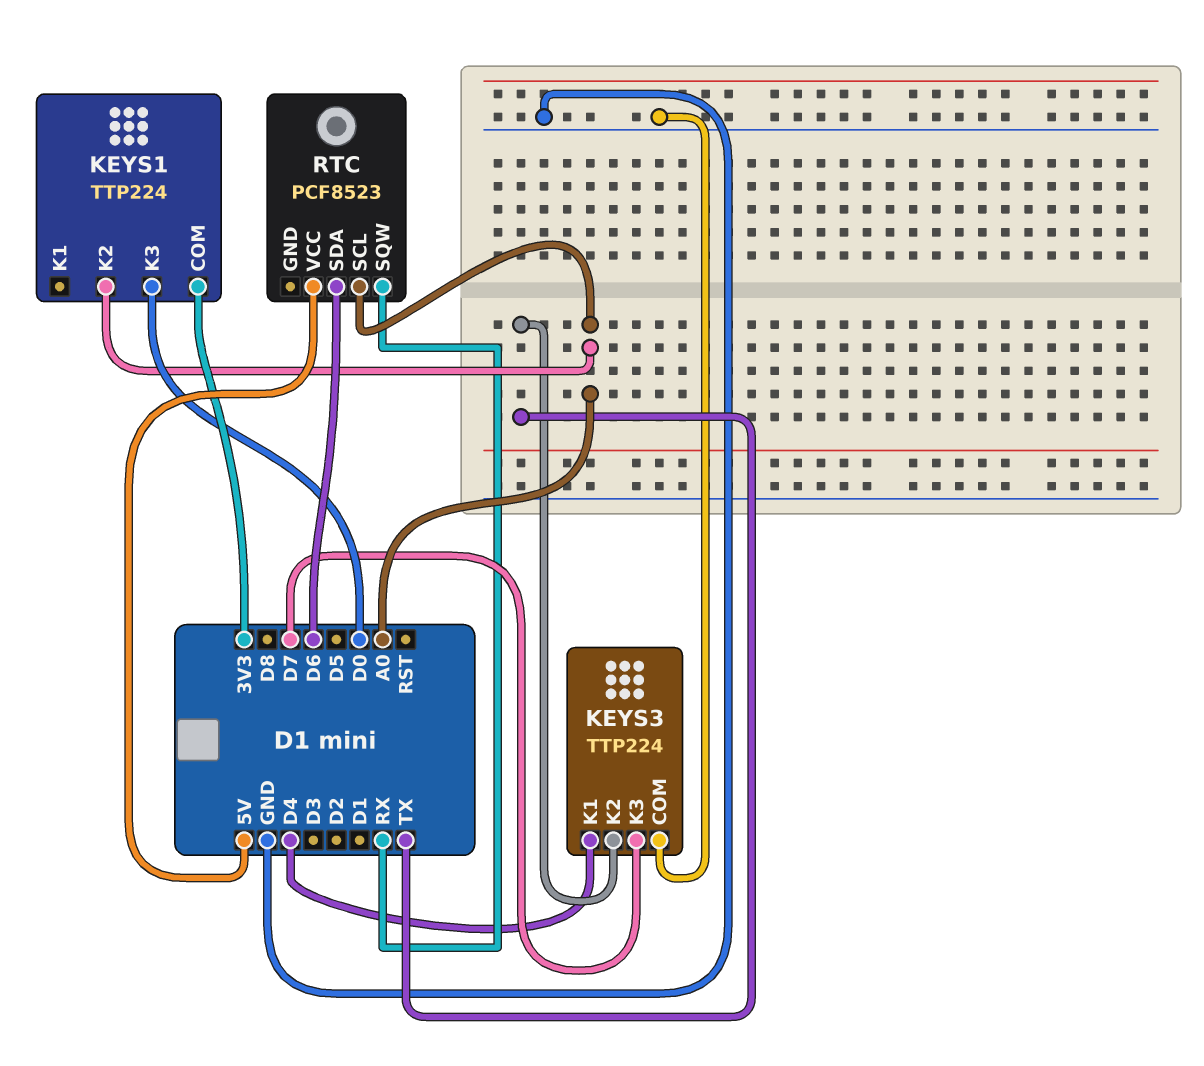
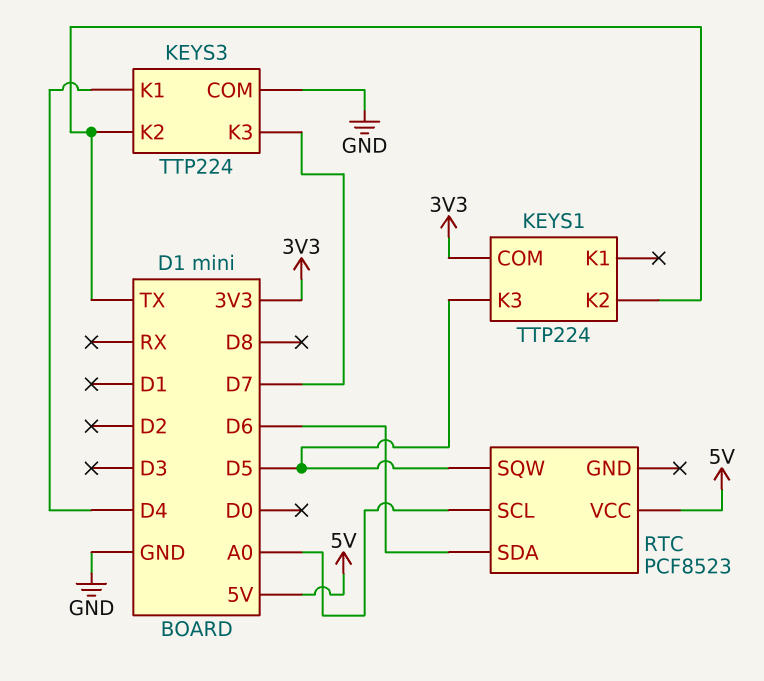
KEYS1 pin K2: A0 -> TX
KEYS1 pin K3: D0 -> D5
RTC pin SQW: RX -> D5

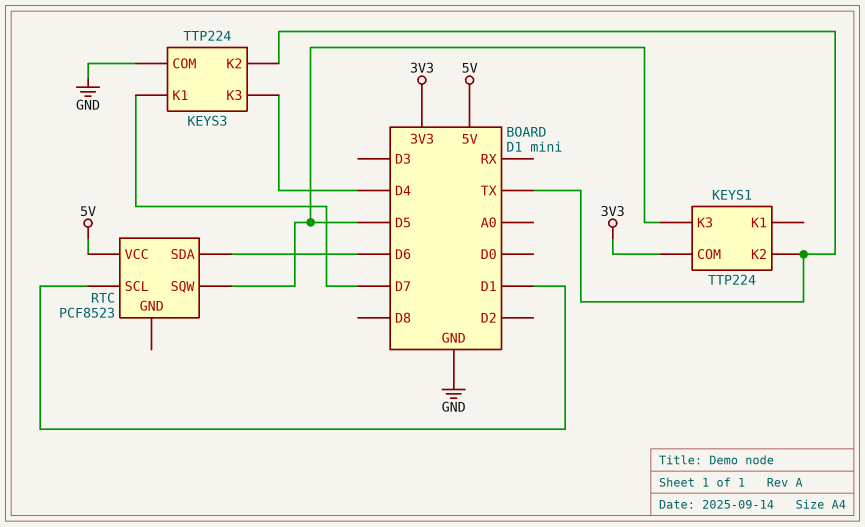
KEYS3 pin K1: D4 -> D7
KEYS3 pin K3: D7 -> D4
RTC pin SCL: A0 -> D1

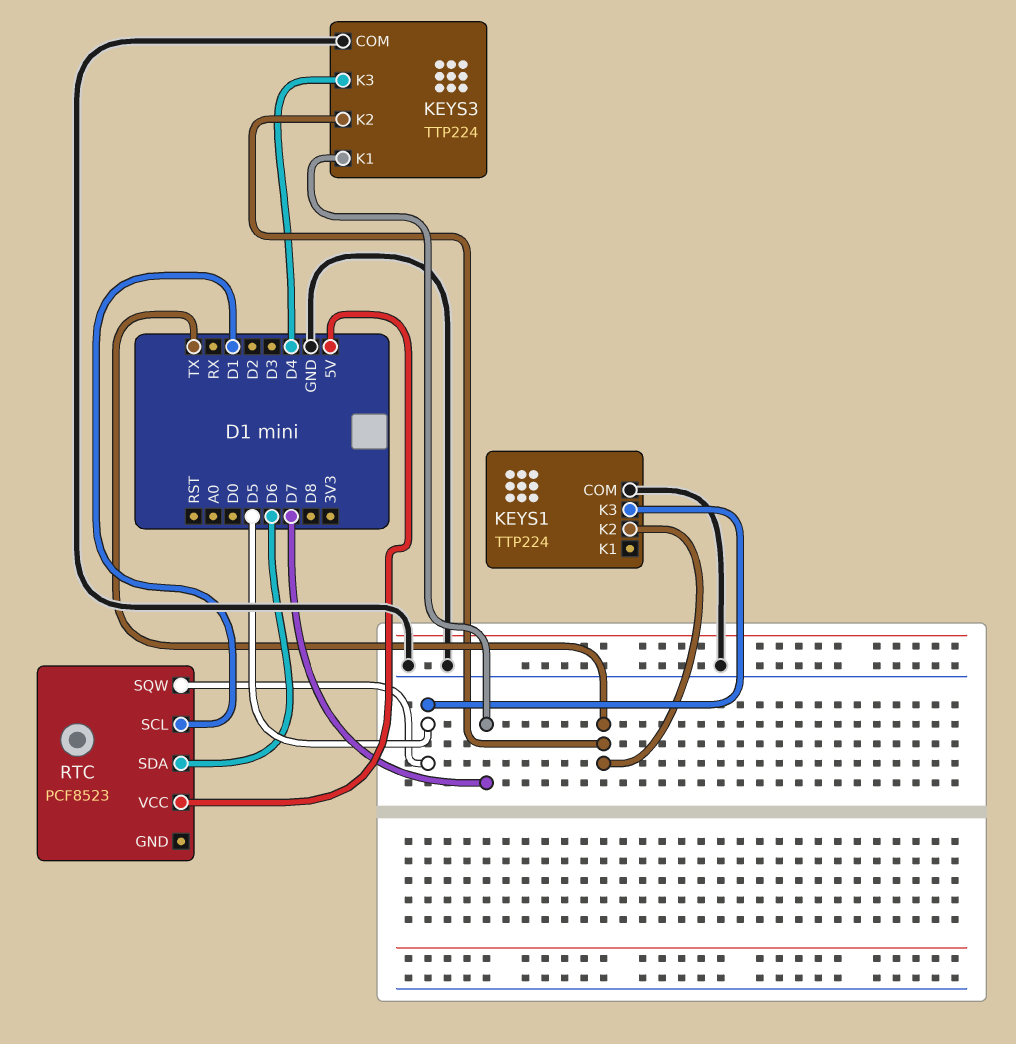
KEYS1 pin COM: 3V3 -> GND

